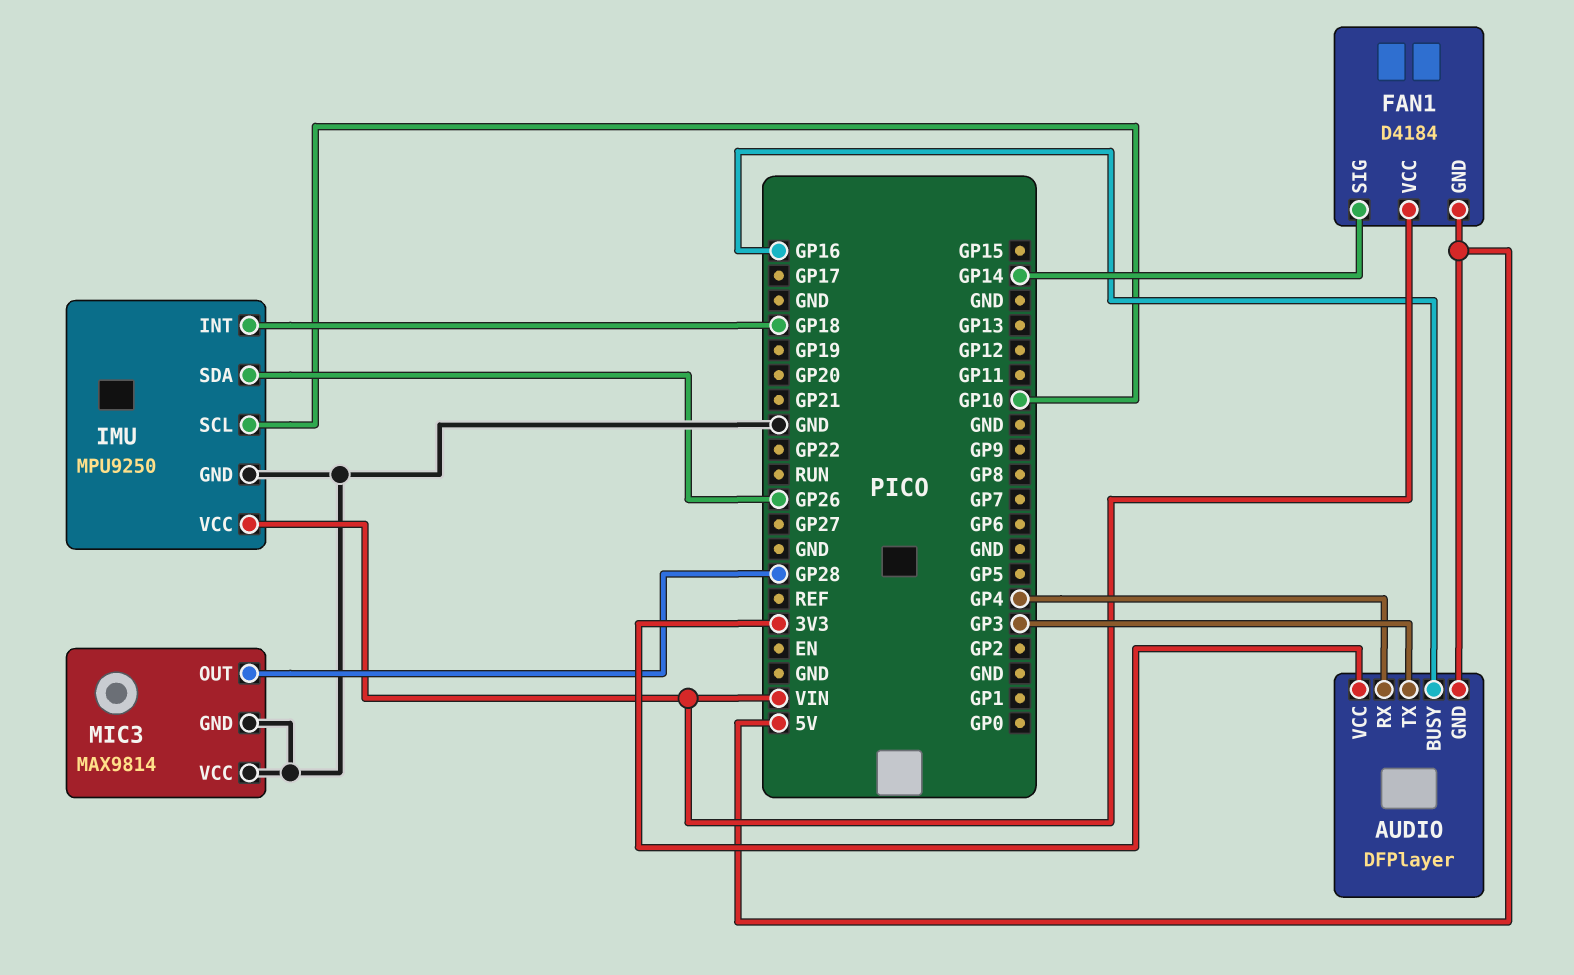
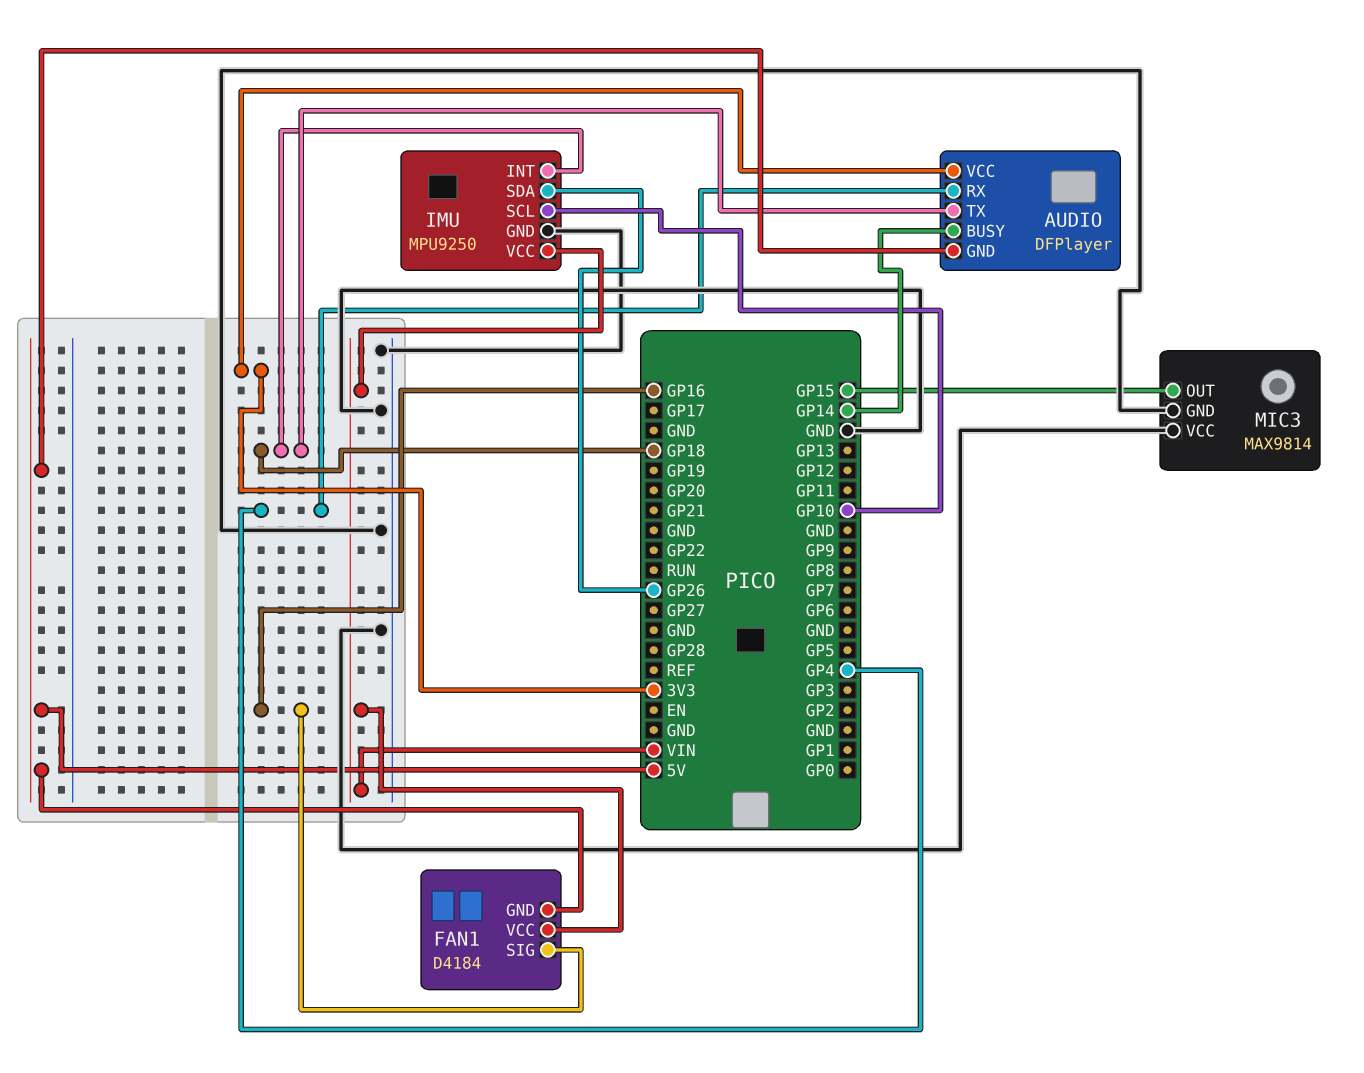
AUDIO pin BUSY: GP16 -> GP14
AUDIO pin TX: GP3 -> GP18
FAN1 pin SIG: GP14 -> GP16
MIC3 pin OUT: GP28 -> GP15

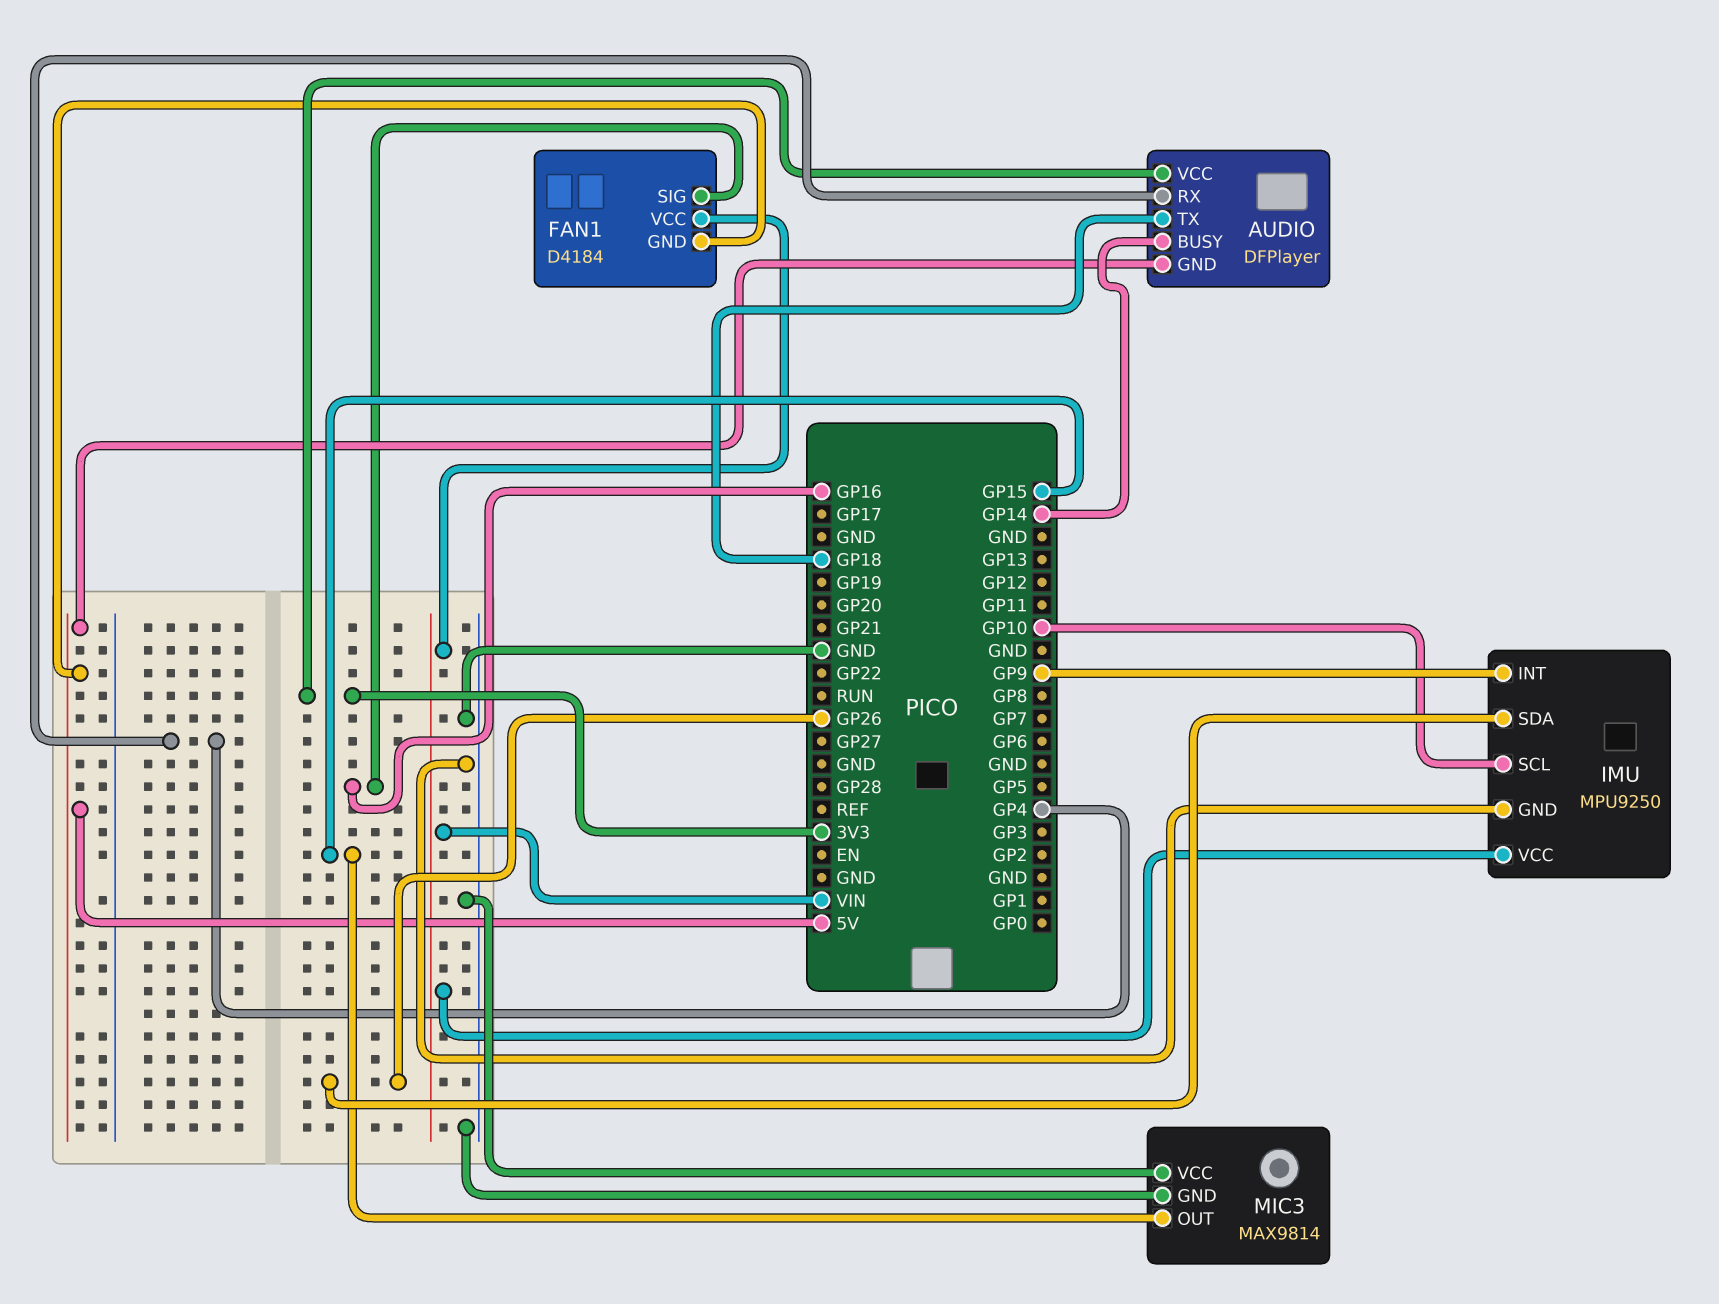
IMU pin INT: GP18 -> GP9

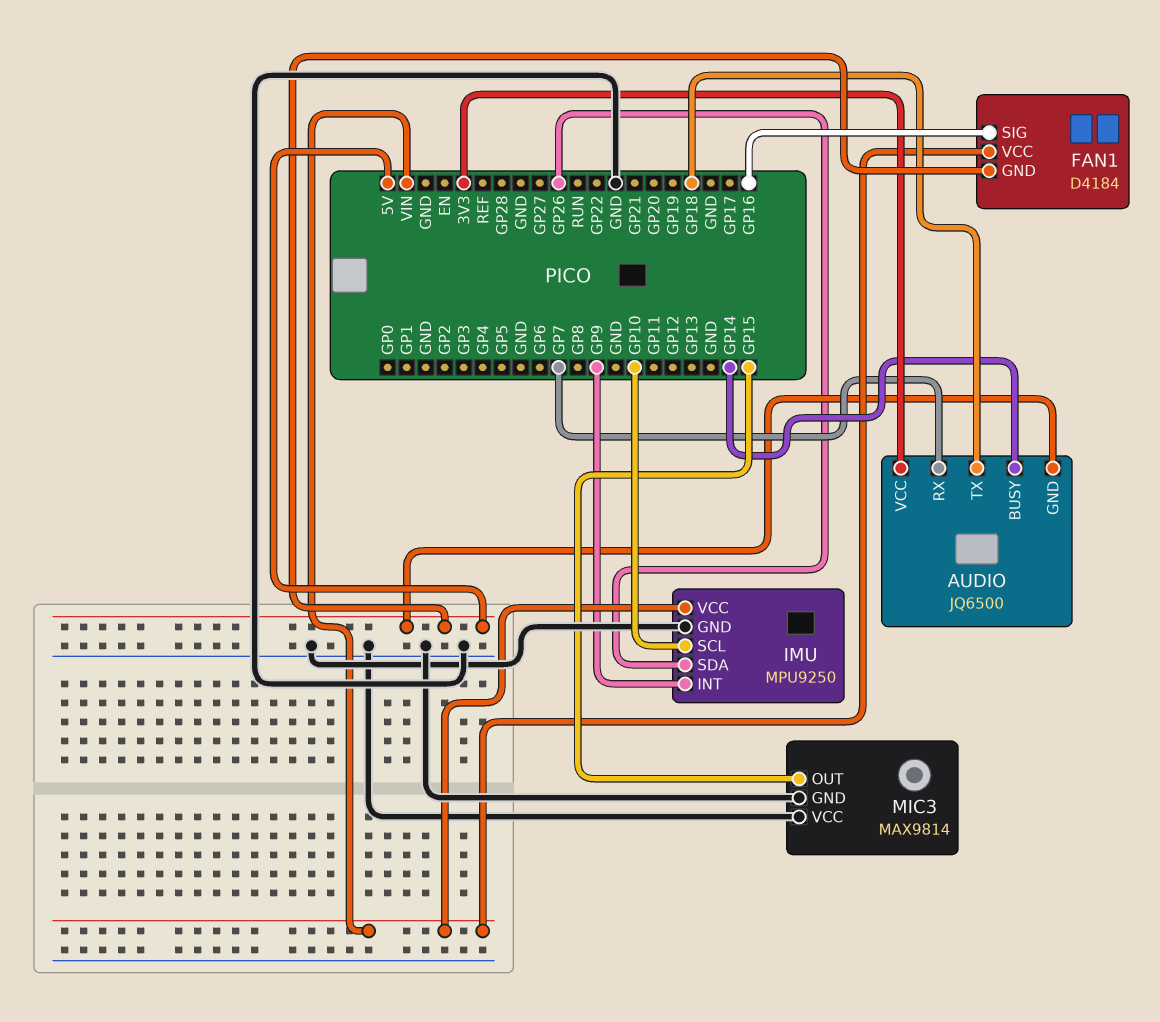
AUDIO: DFPlayer -> JQ6500
AUDIO pin RX: GP4 -> GP7

